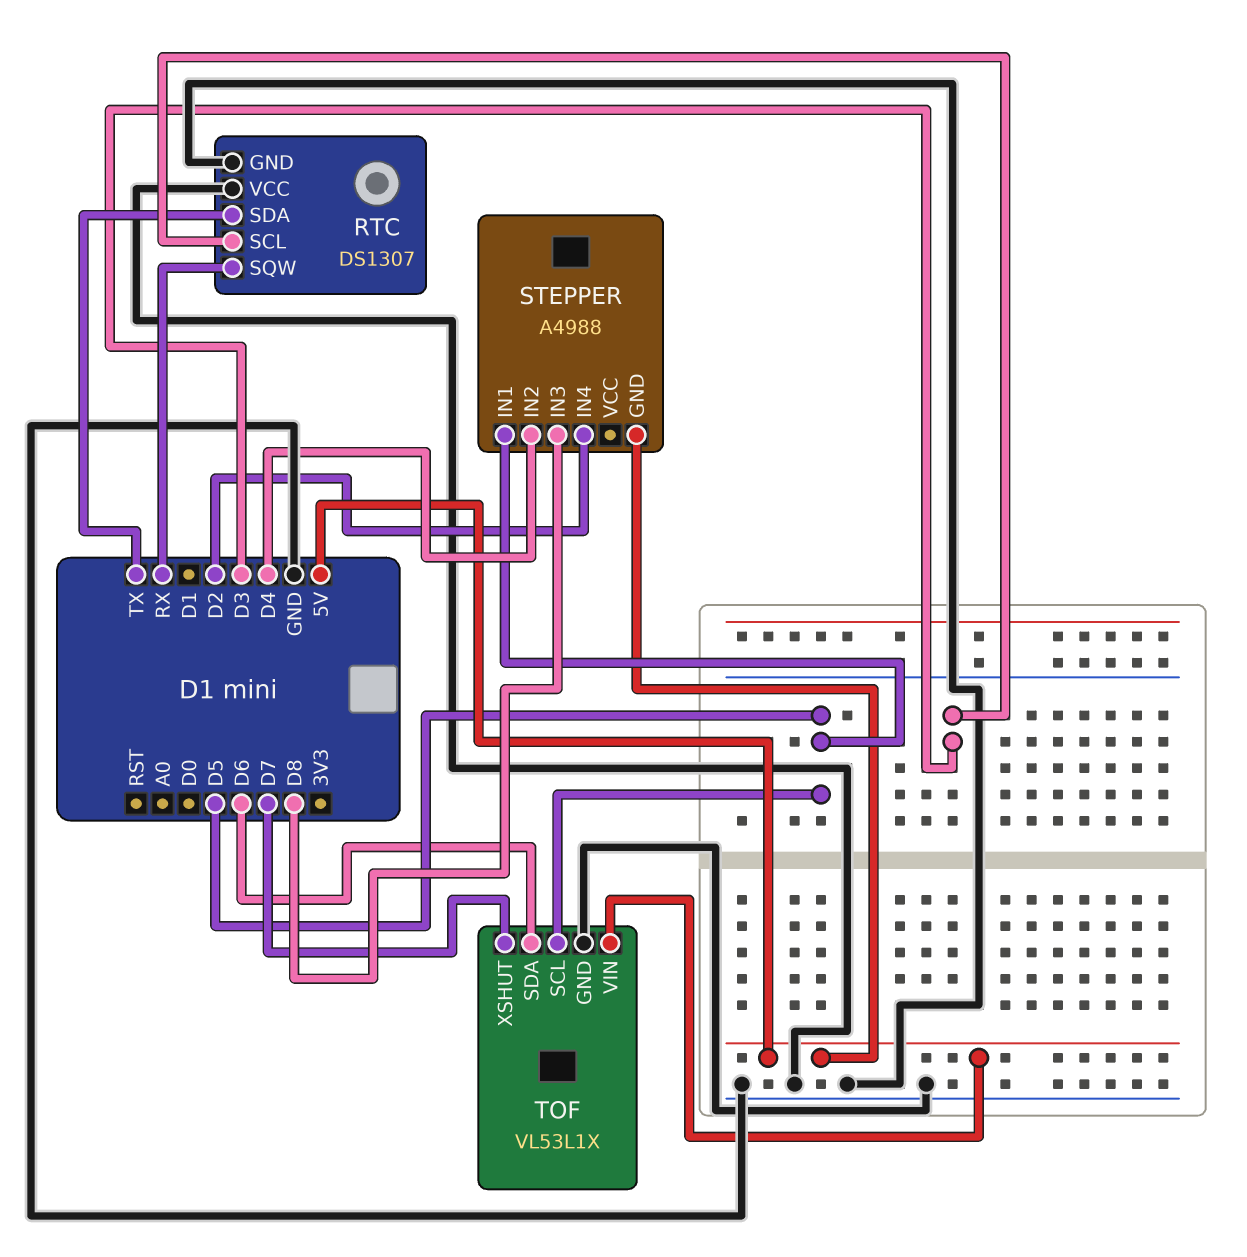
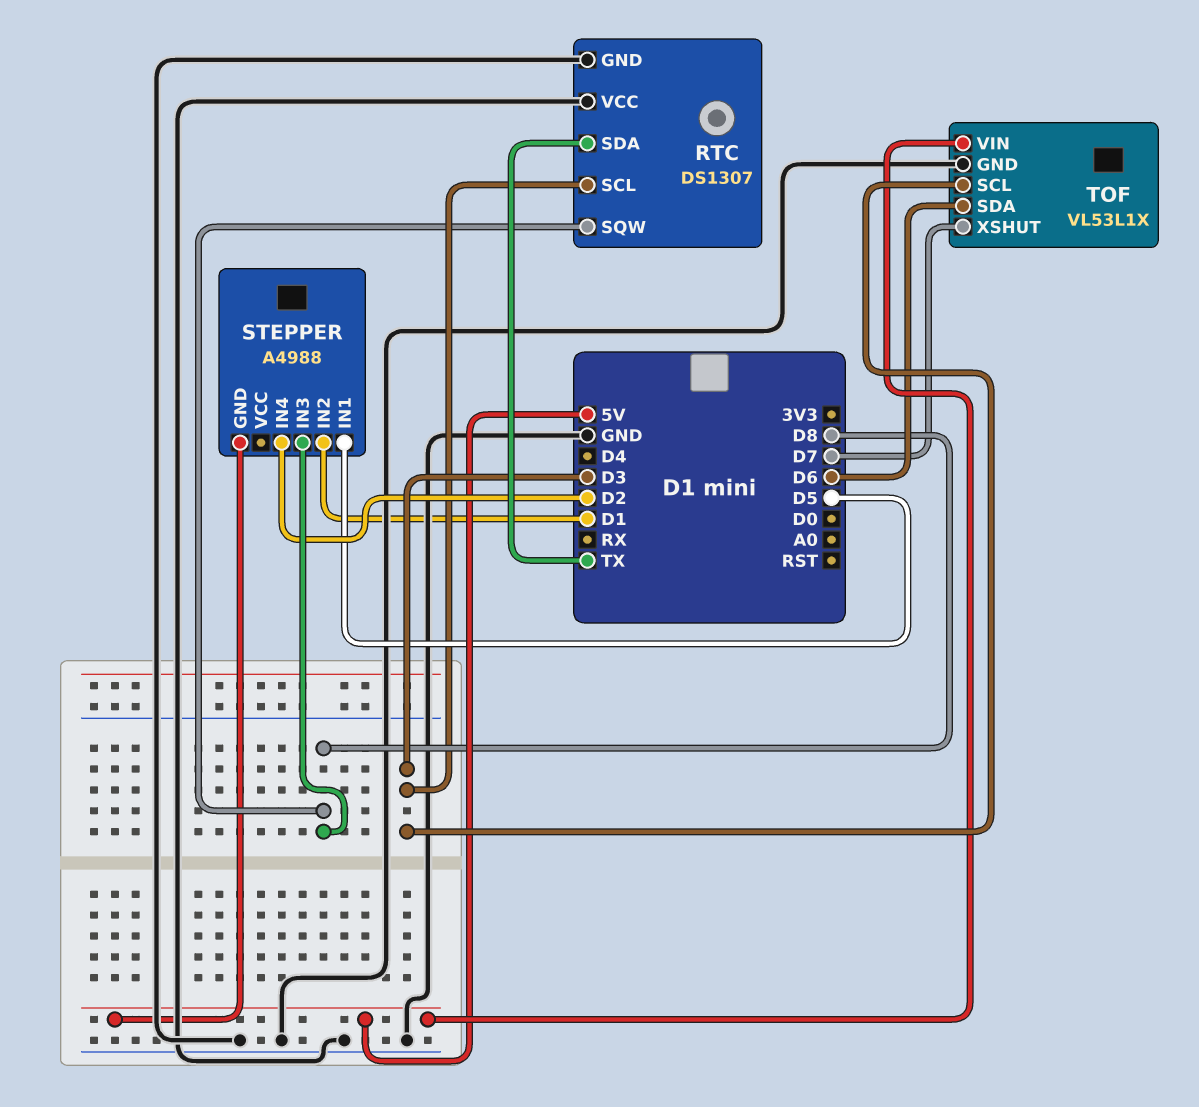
RTC pin SQW: RX -> D8
STEPPER pin IN2: D4 -> D1
TOF pin SCL: D5 -> D3

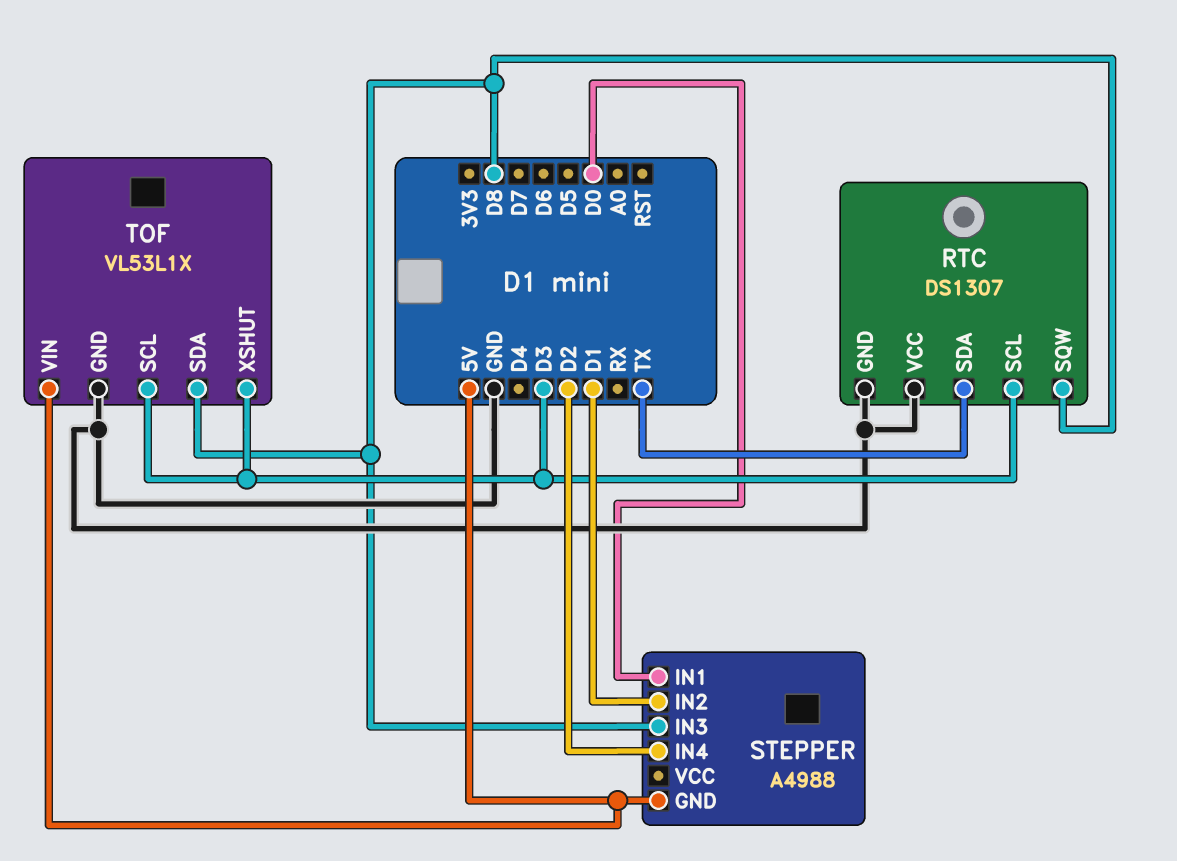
STEPPER pin IN1: D5 -> D0
TOF pin SDA: D6 -> D8
TOF pin XSHUT: D7 -> D3

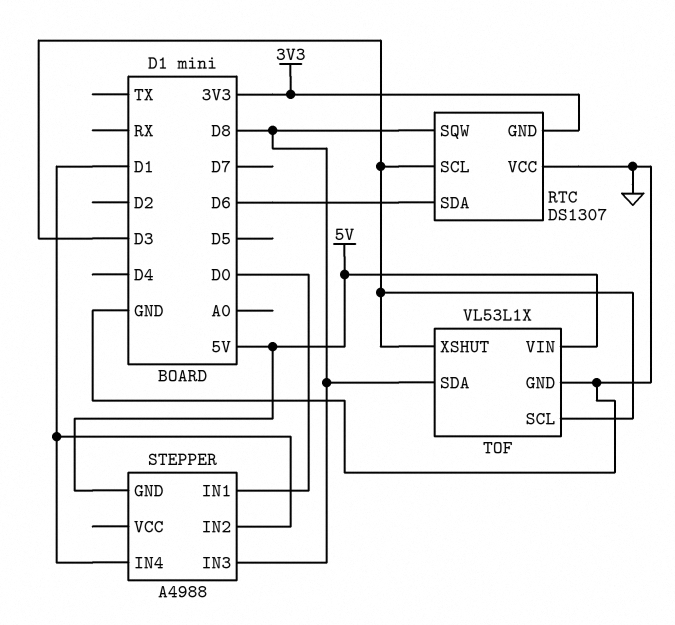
RTC pin GND: GND -> 3V3
RTC pin SDA: TX -> D6
STEPPER pin IN4: D2 -> D1

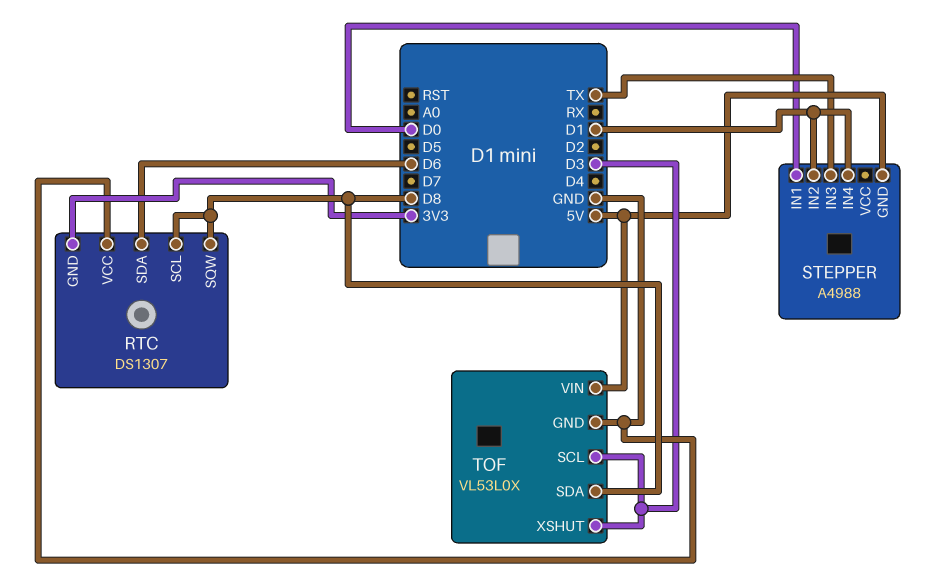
RTC pin SCL: D3 -> D8
STEPPER pin IN3: D8 -> TX
TOF: VL53L1X -> VL53L0X

